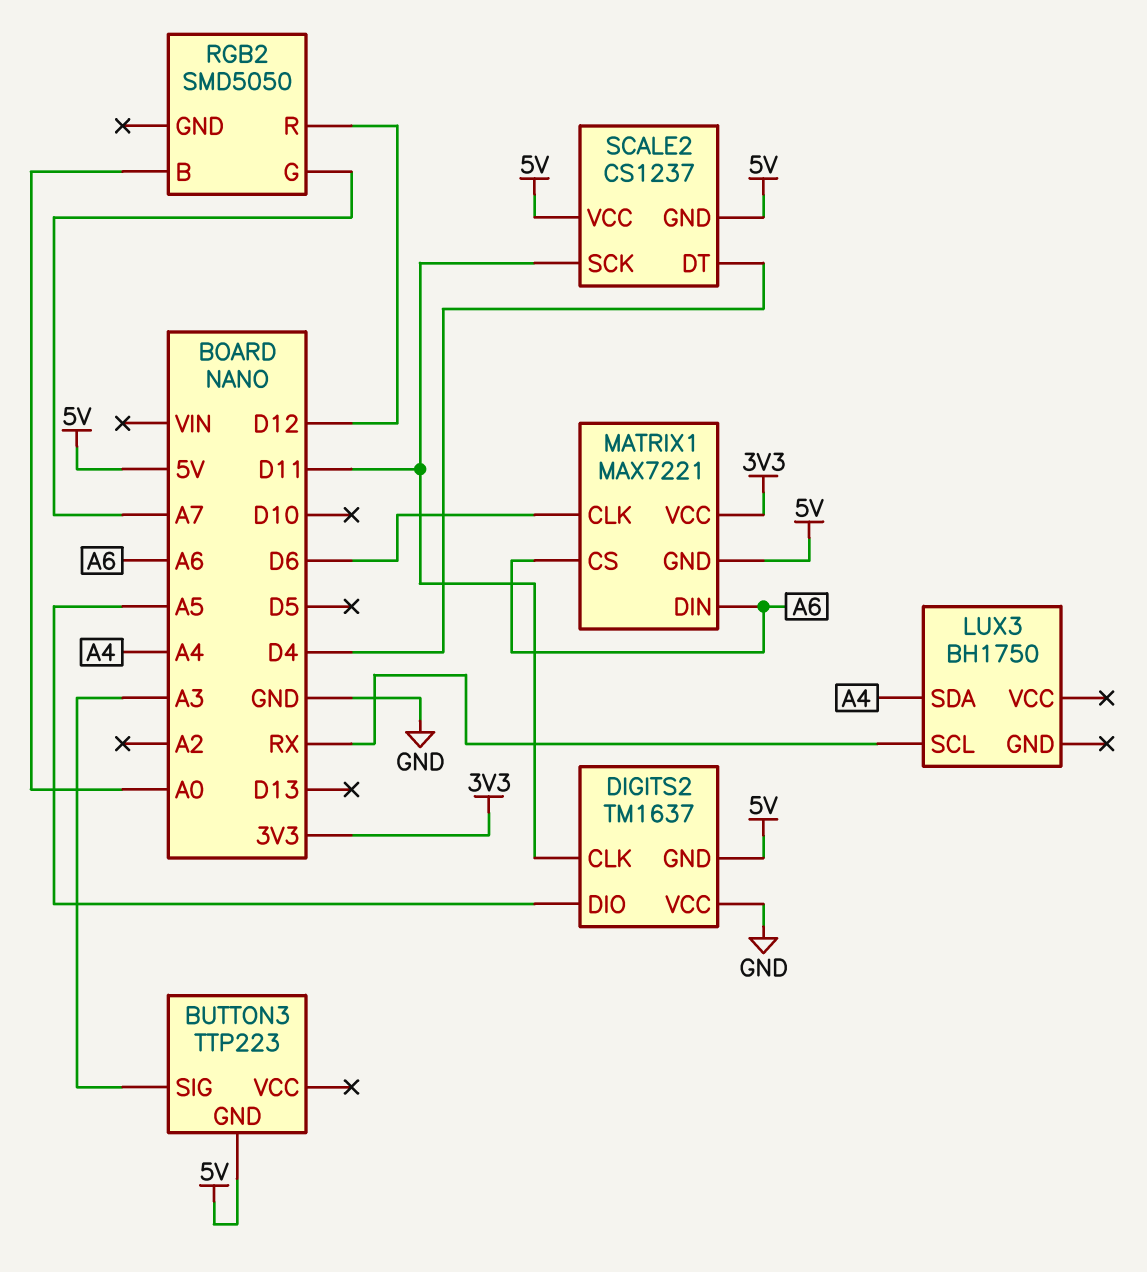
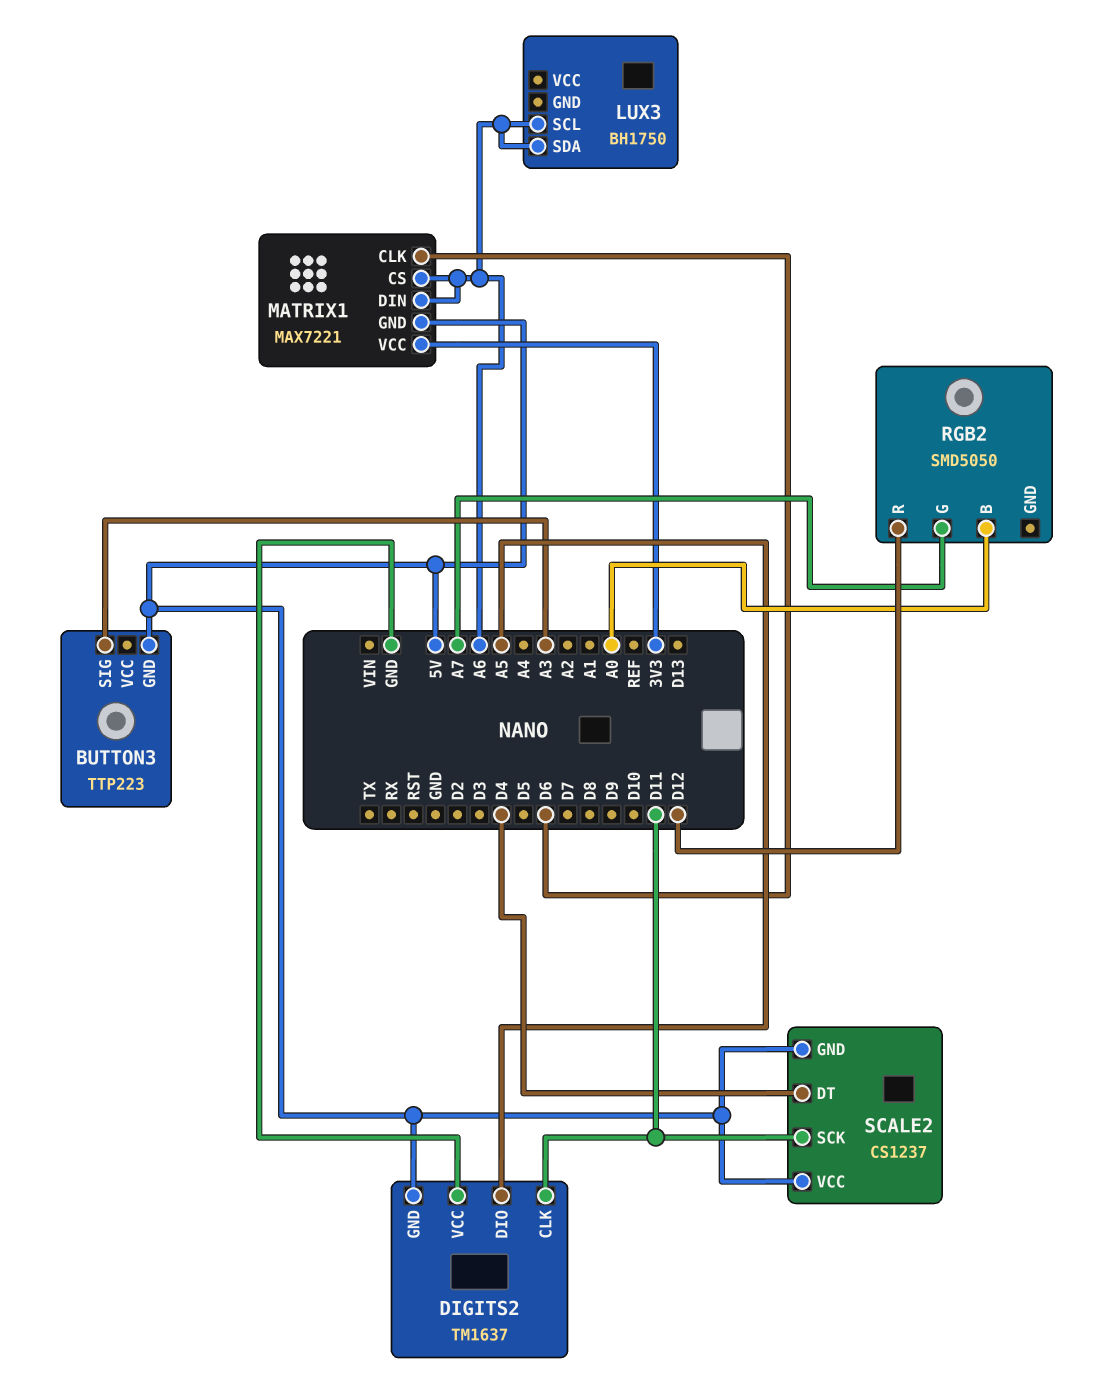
LUX3 pin SCL: RX -> A6
LUX3 pin SDA: A4 -> A6

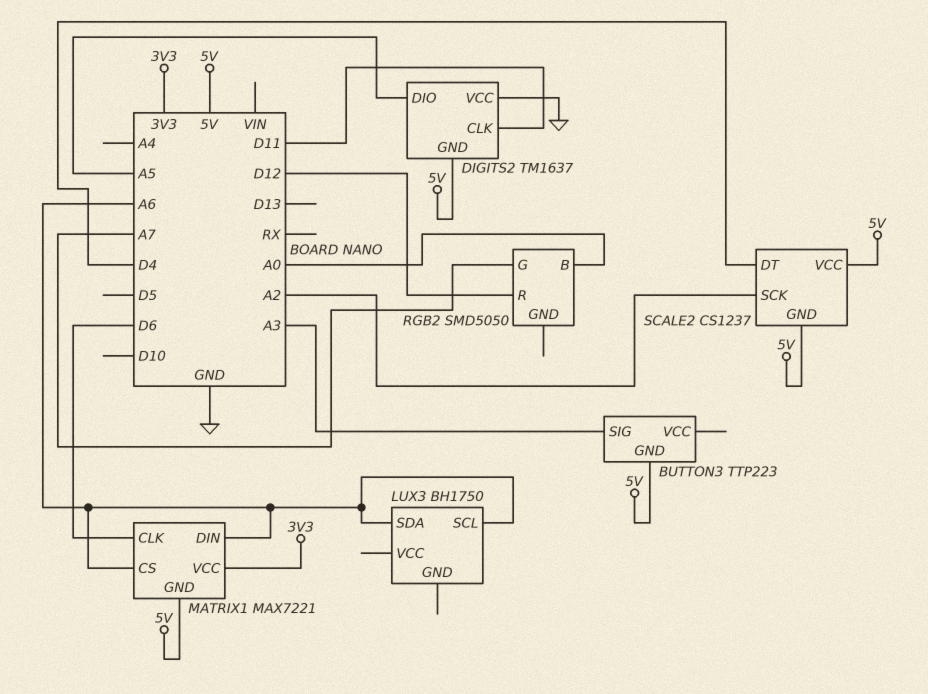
SCALE2 pin SCK: D11 -> A2

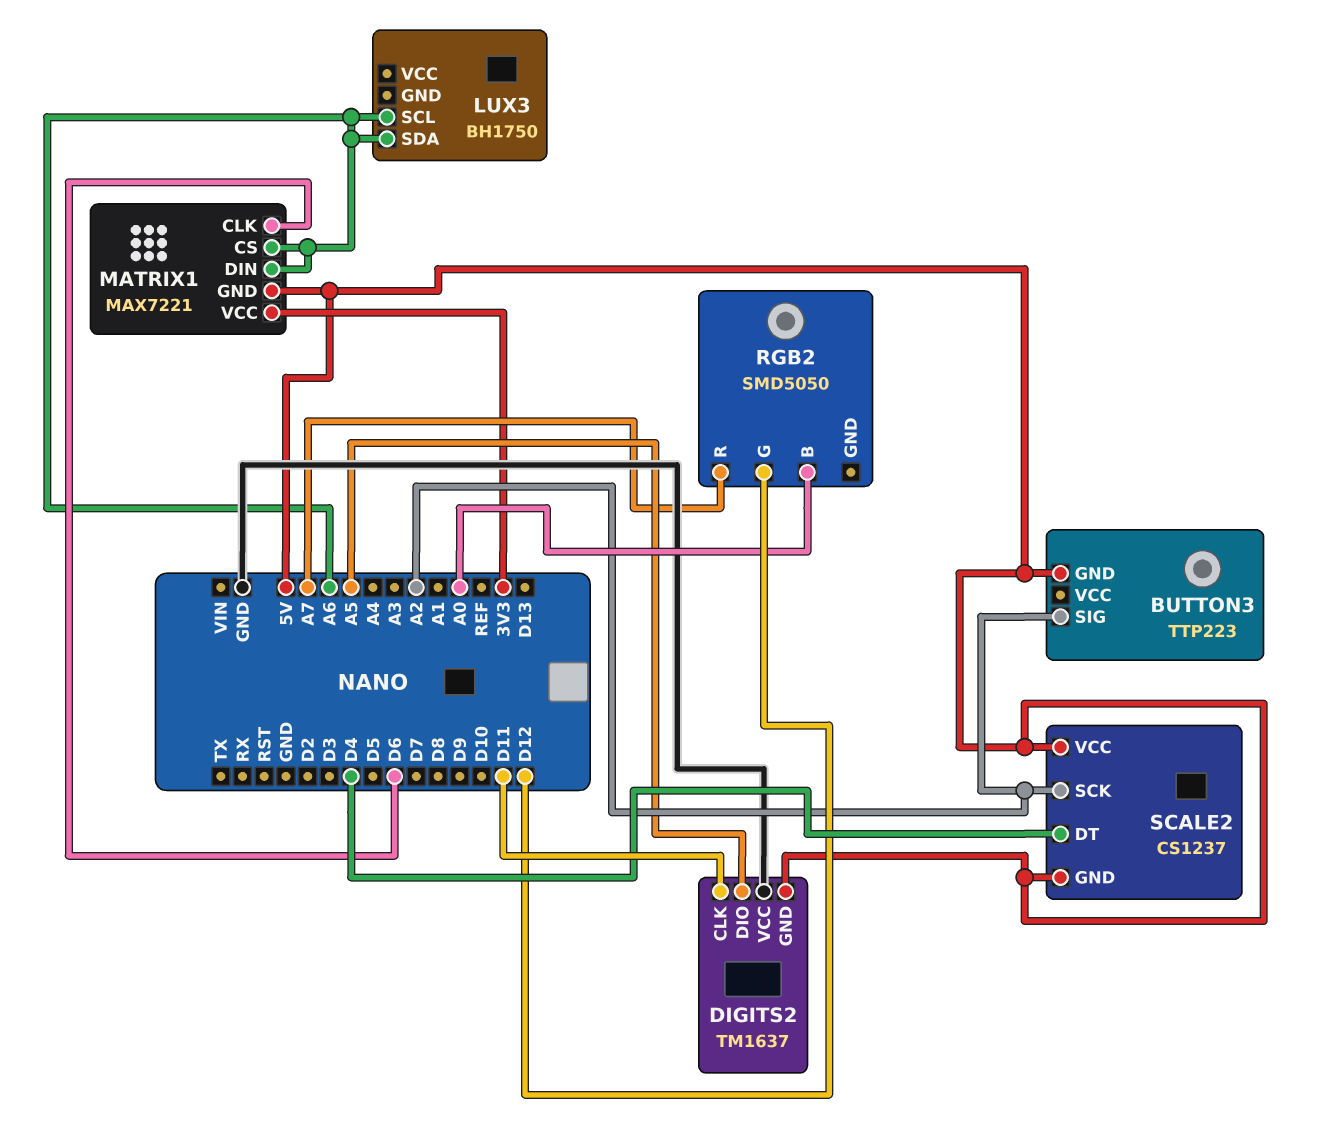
BUTTON3 pin SIG: A3 -> A2
RGB2 pin G: A7 -> D12
RGB2 pin R: D12 -> A7

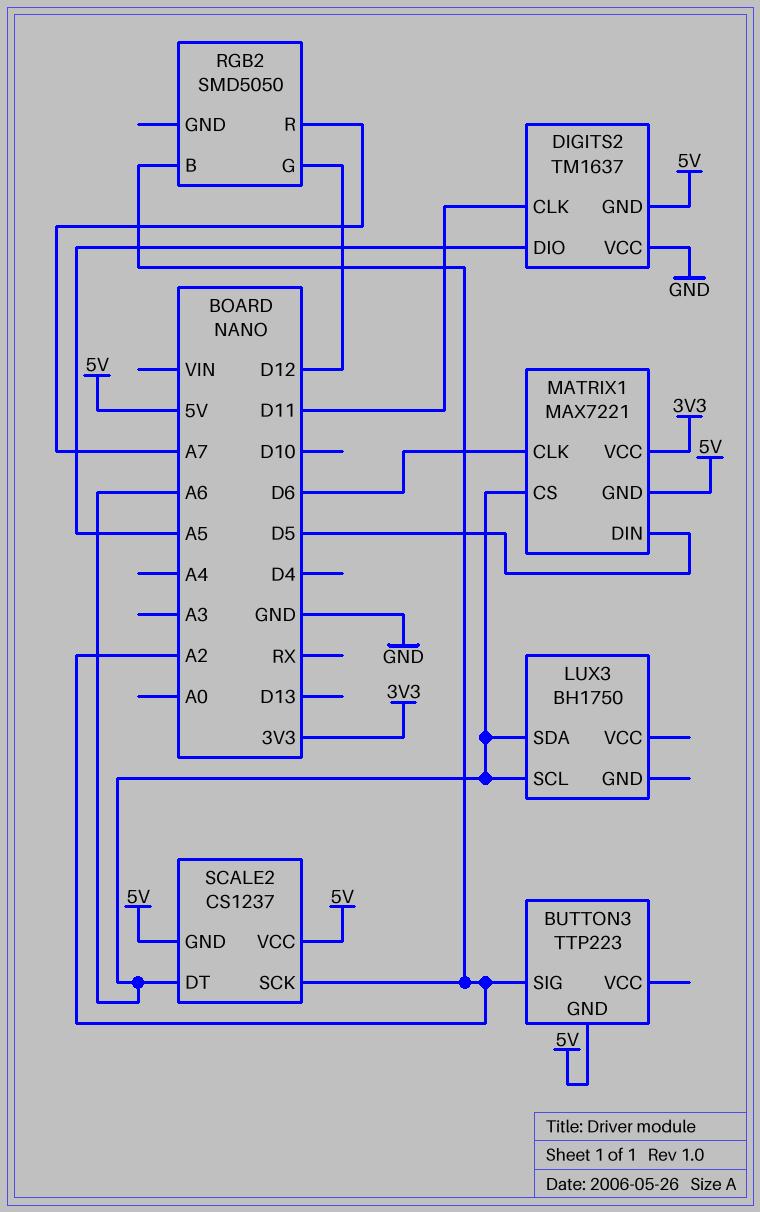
MATRIX1 pin DIN: A6 -> D5
RGB2 pin B: A0 -> A2
SCALE2 pin DT: D4 -> A6

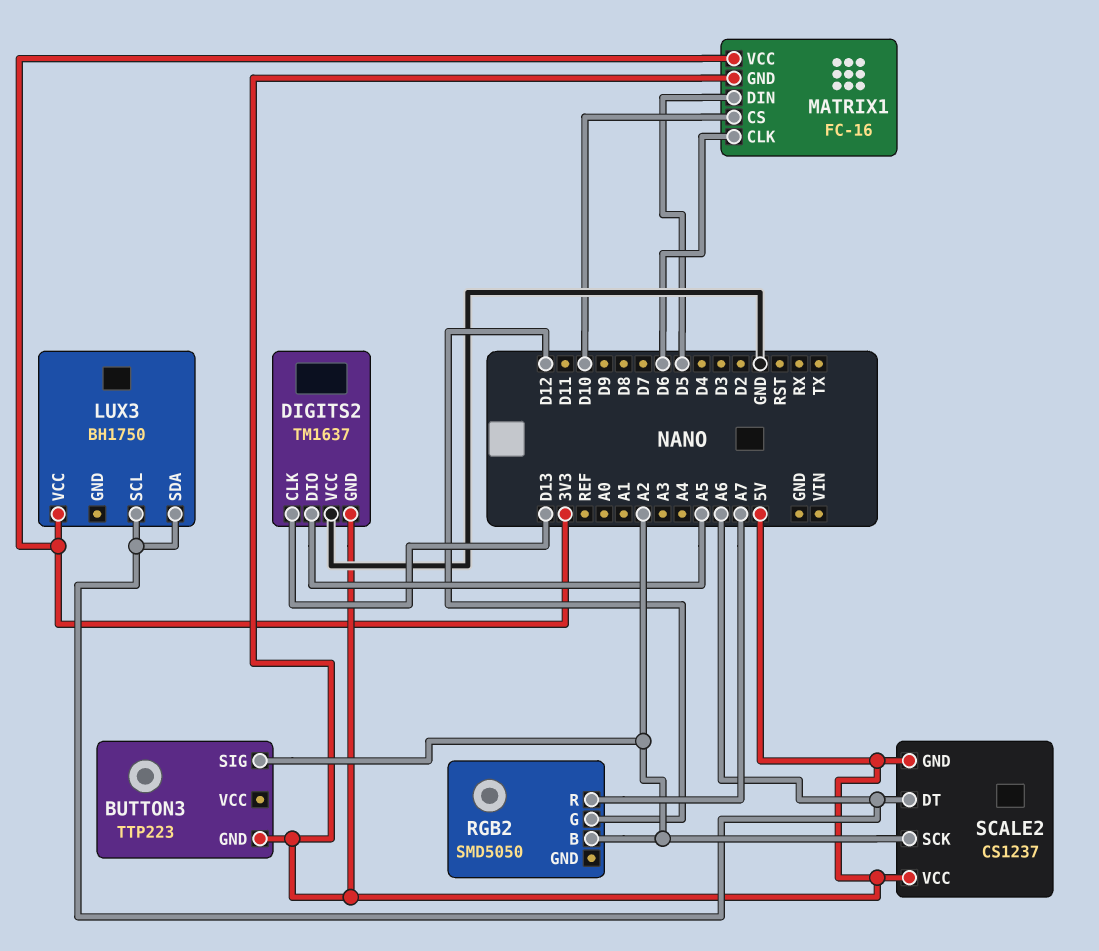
DIGITS2 pin CLK: D11 -> D13
LUX3 pin VCC: none -> 3V3
MATRIX1: MAX7221 -> FC-16
MATRIX1 pin CS: A6 -> D10

